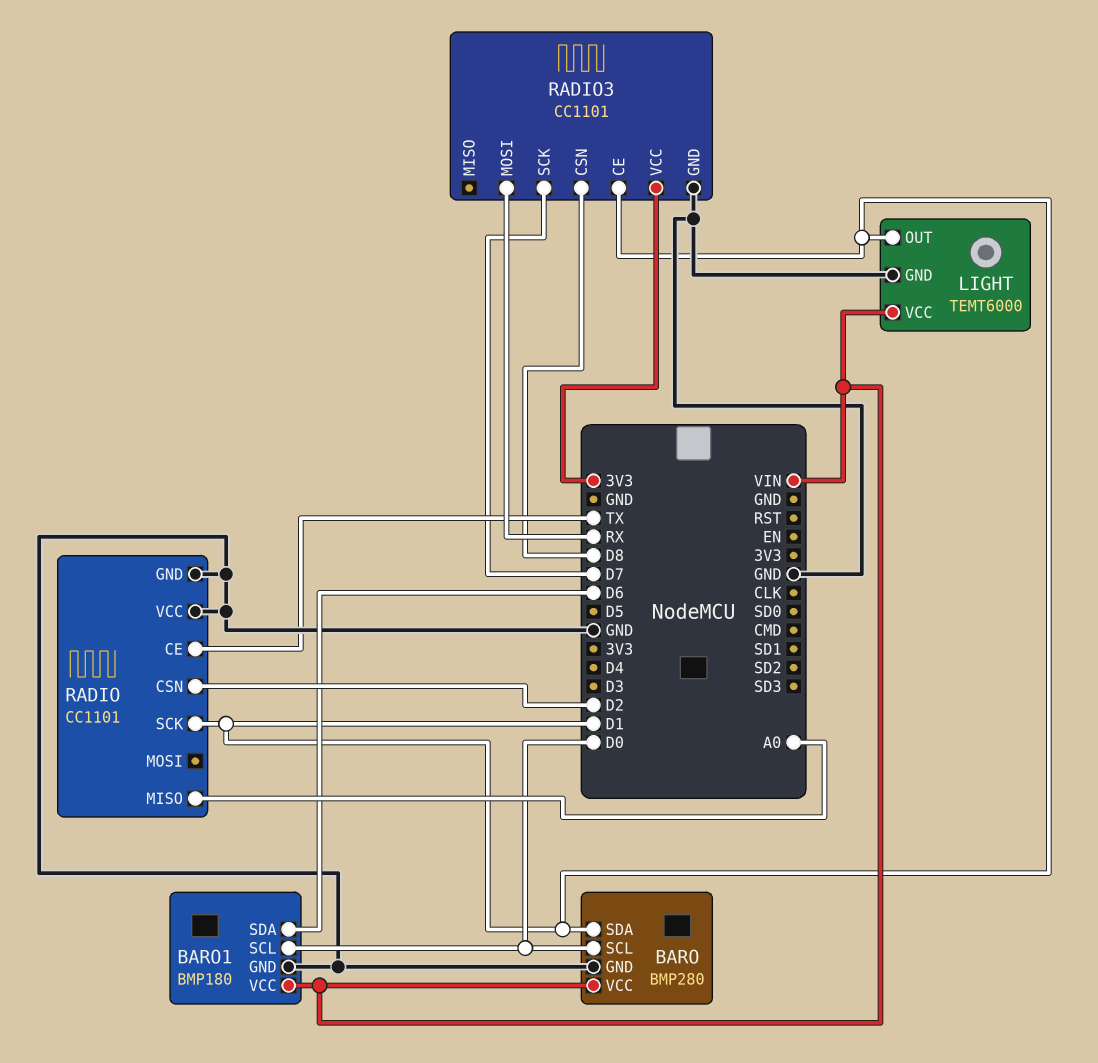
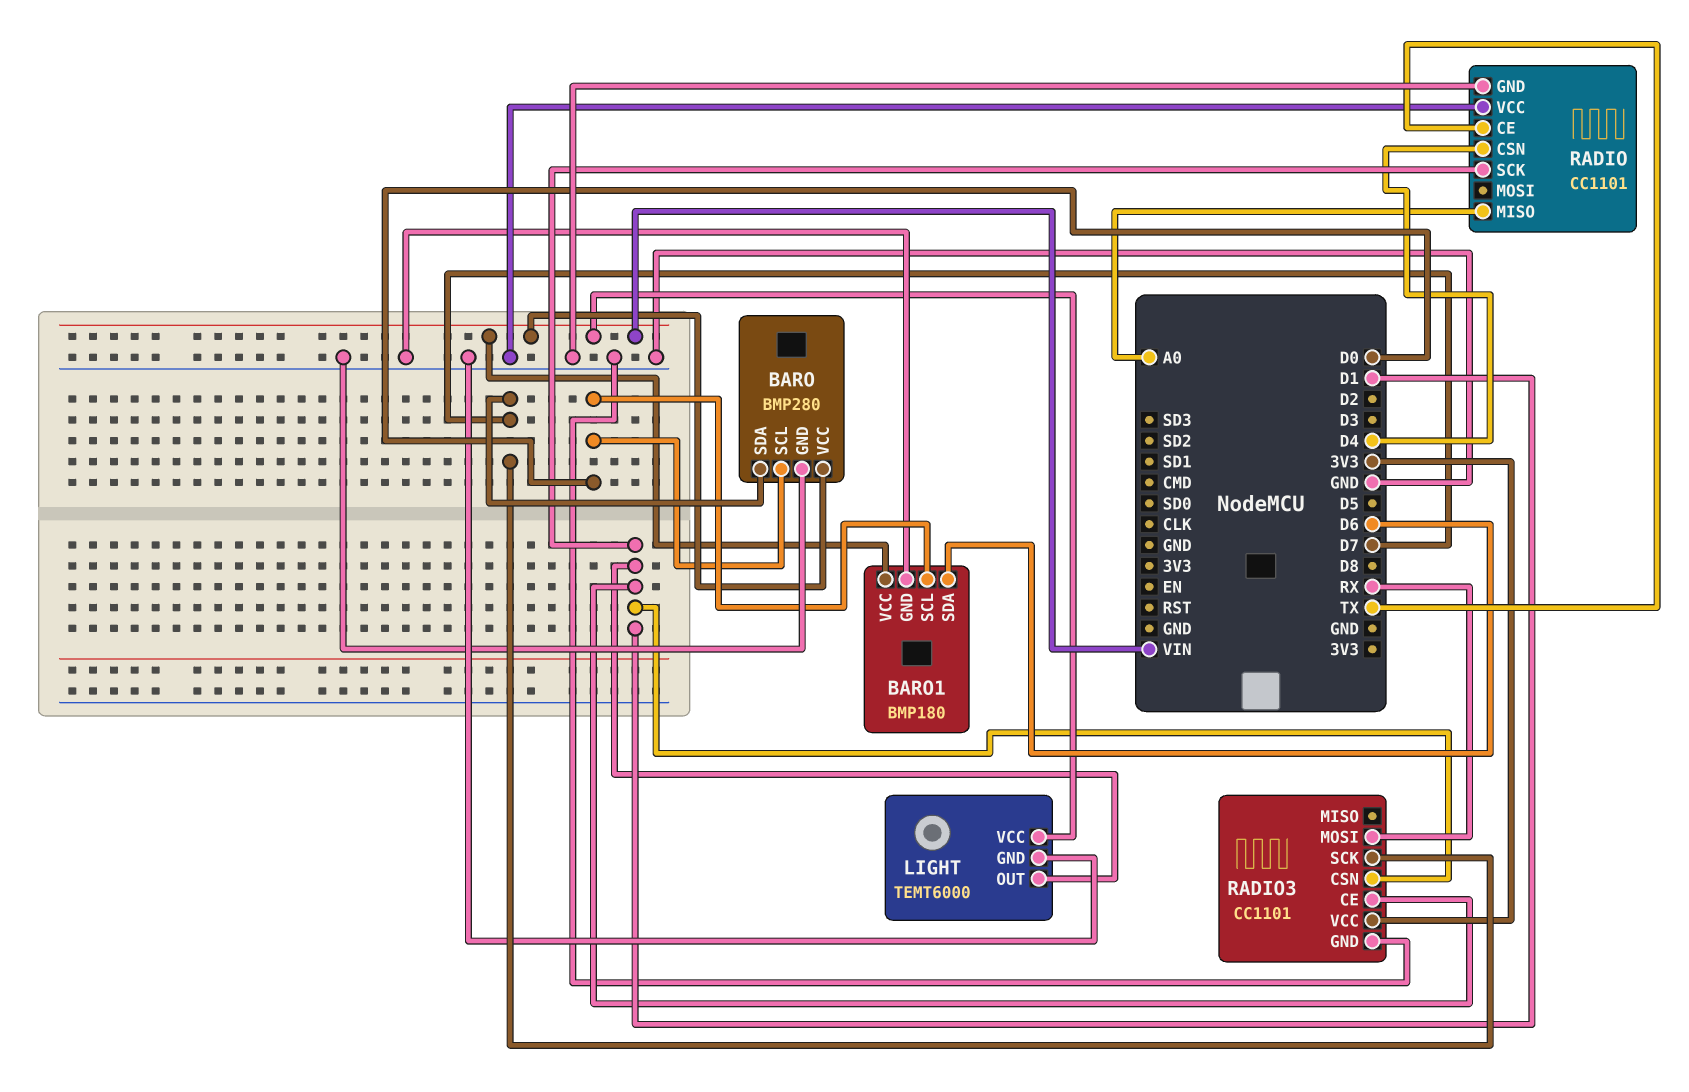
BARO pin SDA: D1 -> D7
RADIO pin CSN: D2 -> D4
RADIO3 pin CSN: D8 -> D1

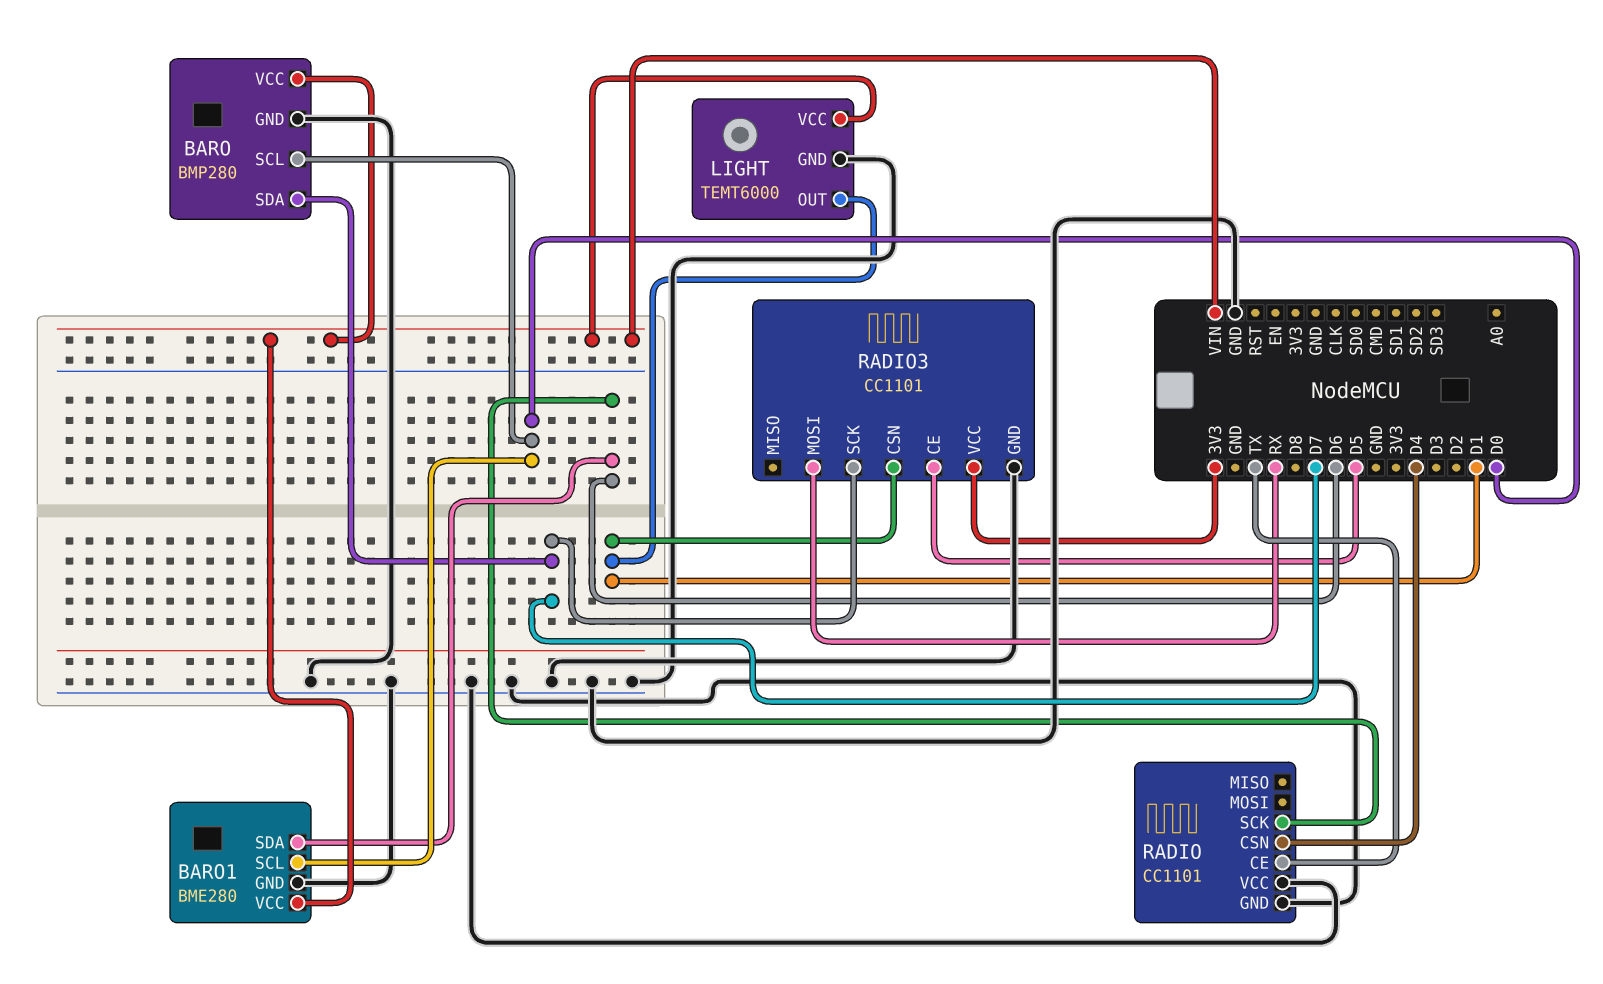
BARO1: BMP180 -> BME280
RADIO pin MISO: A0 -> none
RADIO pin SCK: D1 -> D6
RADIO3 pin CE: D1 -> D5

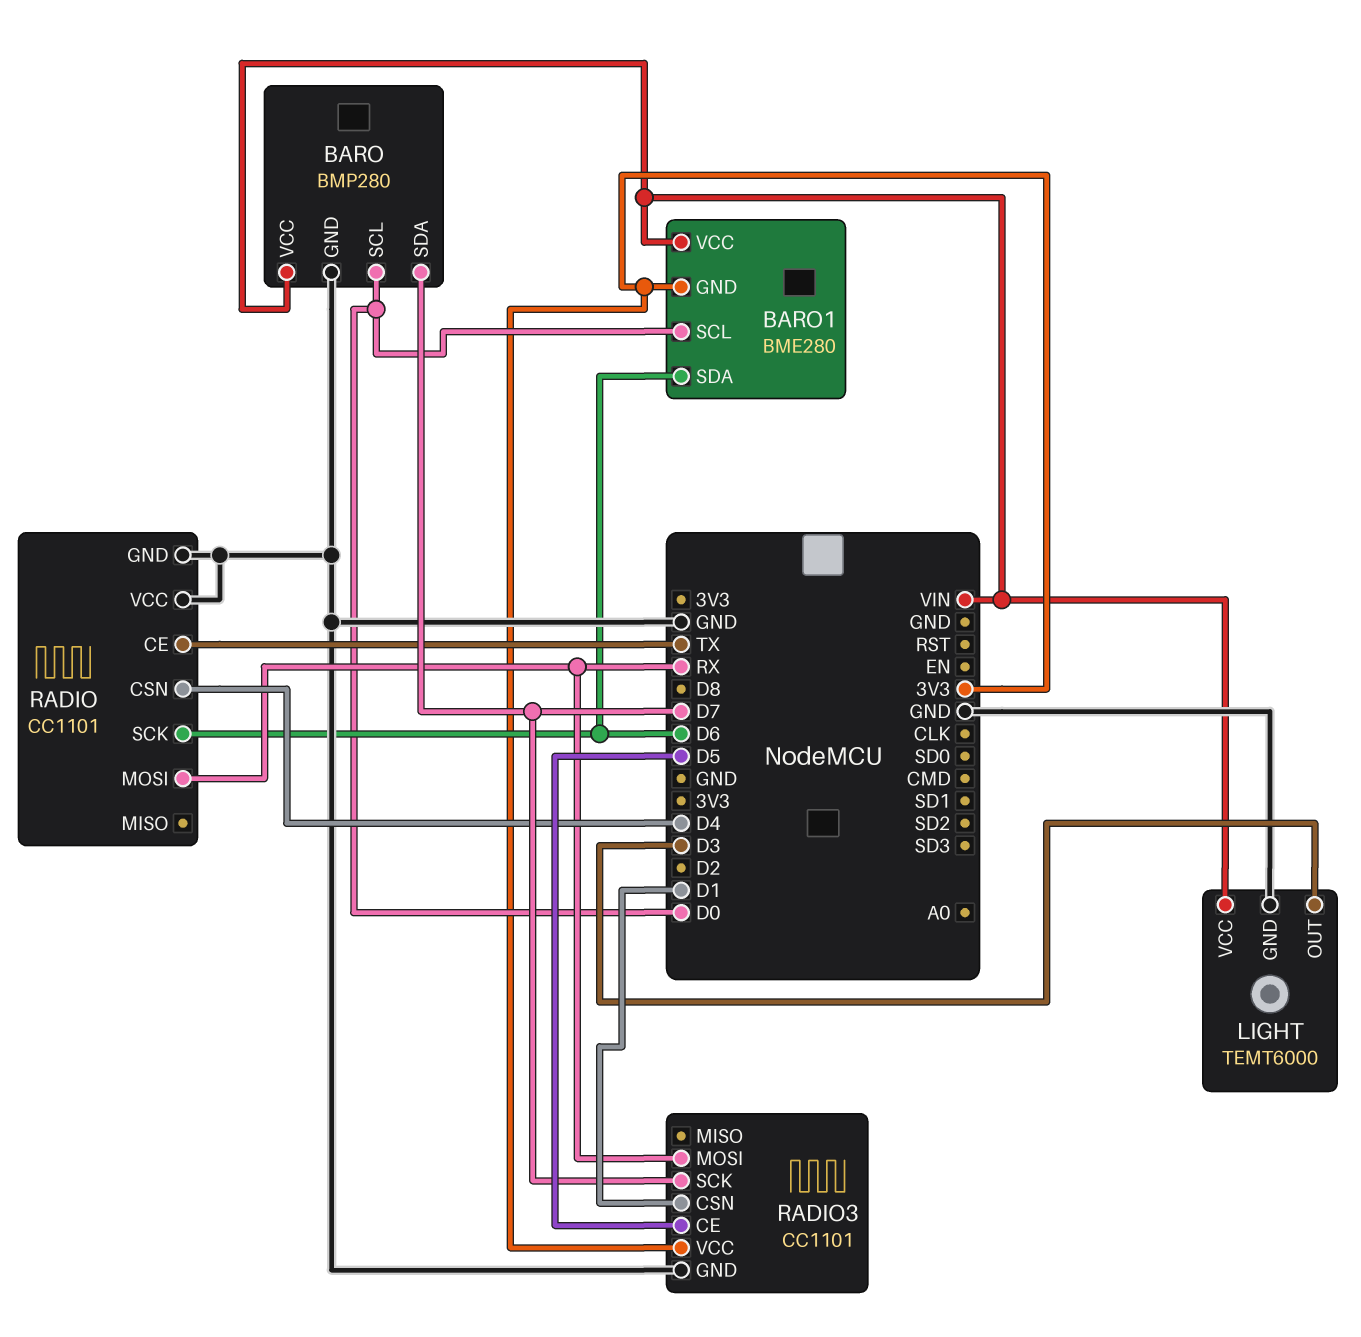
BARO1 pin GND: GND -> 3V3
LIGHT pin OUT: D1 -> D3
RADIO pin MOSI: none -> RX

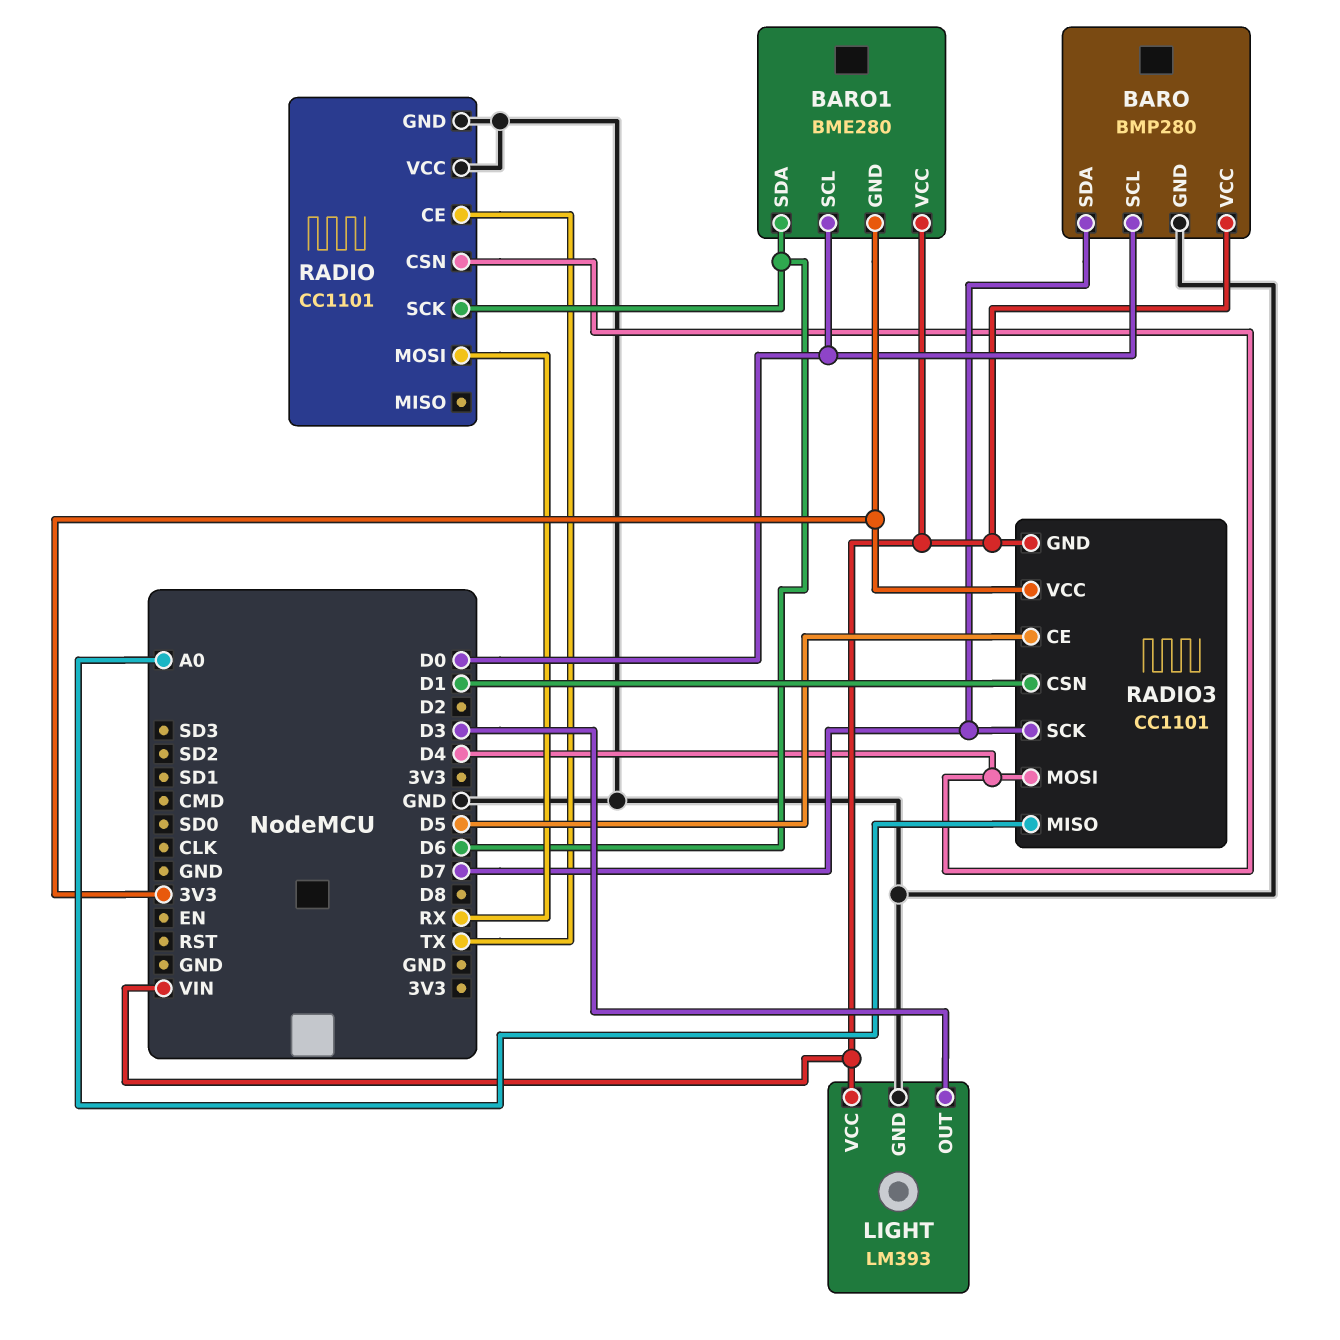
LIGHT: TEMT6000 -> LM393
RADIO3 pin GND: GND -> VIN
RADIO3 pin MISO: none -> A0
RADIO3 pin MOSI: RX -> D4

